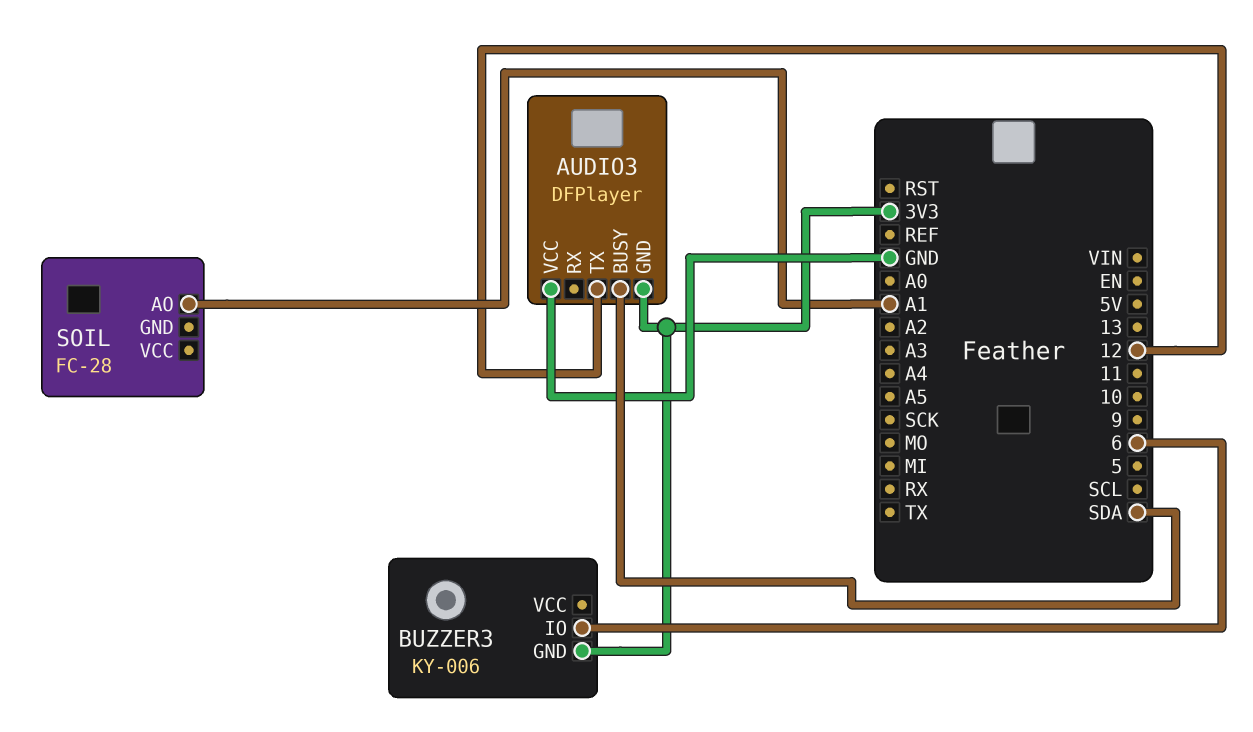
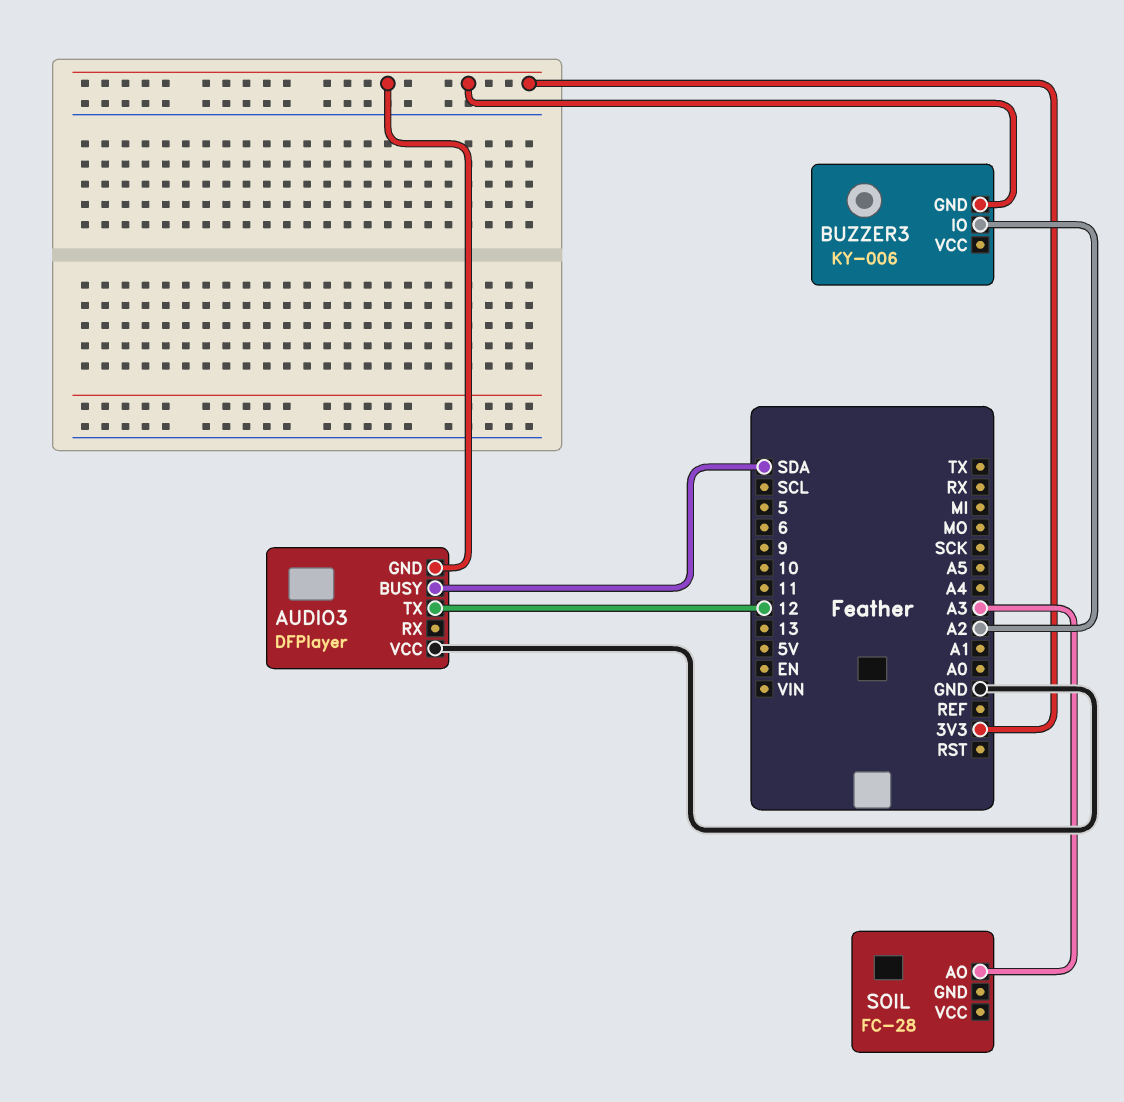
BUZZER3 pin IO: 6 -> A2
SOIL pin AO: A1 -> A3

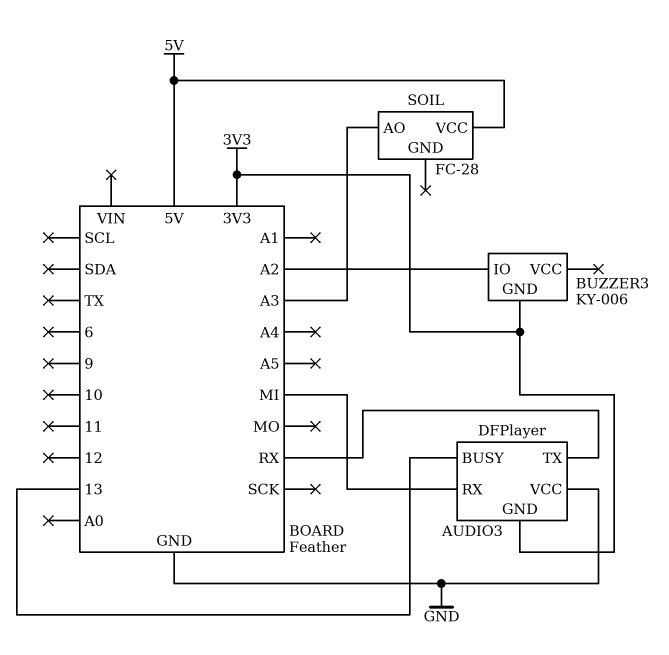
AUDIO3 pin BUSY: SDA -> 13
AUDIO3 pin RX: none -> MI
AUDIO3 pin TX: 12 -> RX
SOIL pin VCC: none -> 5V

